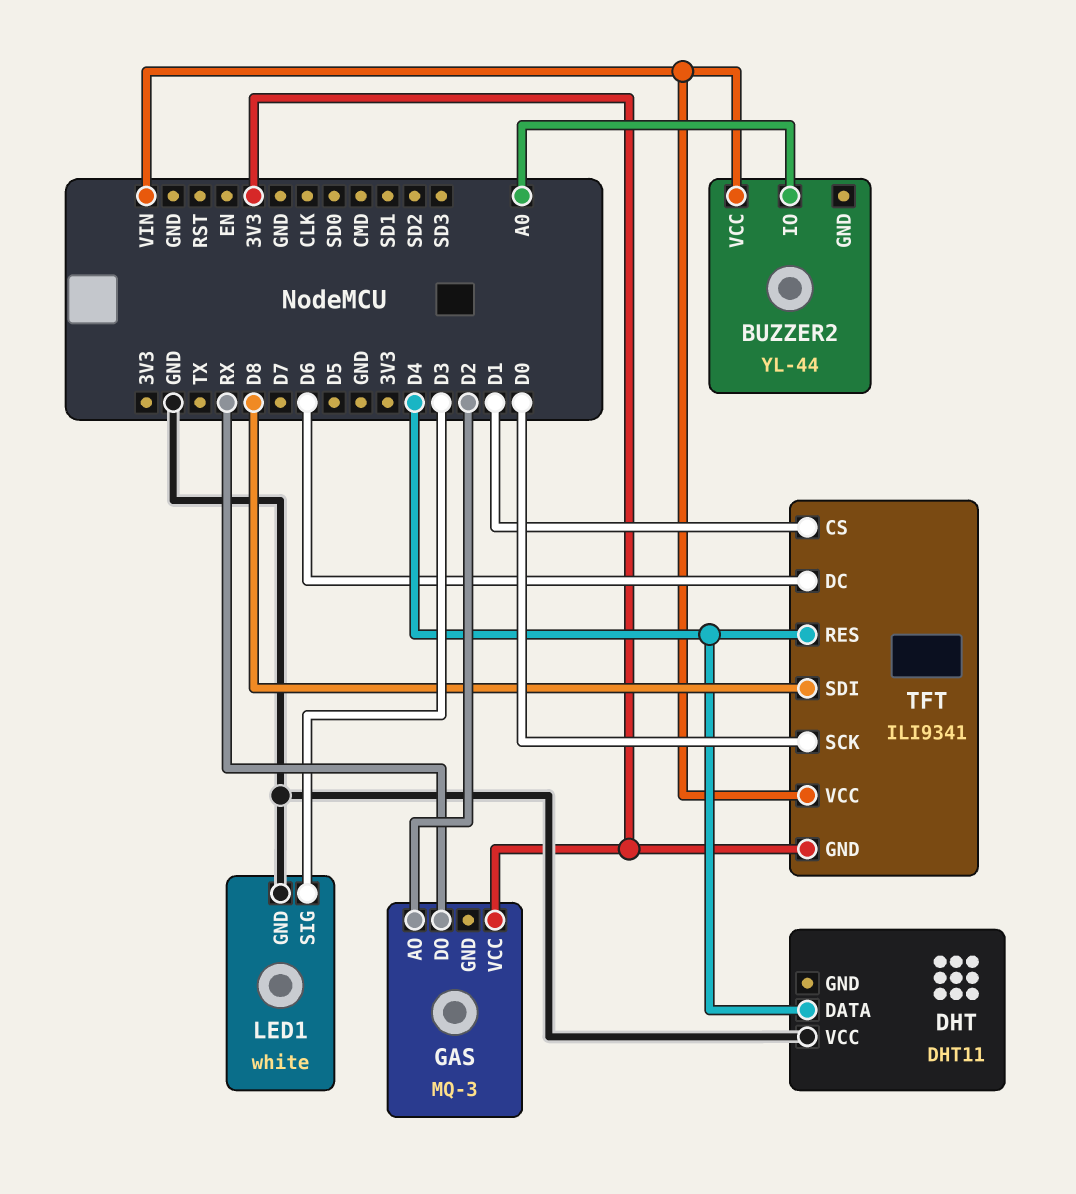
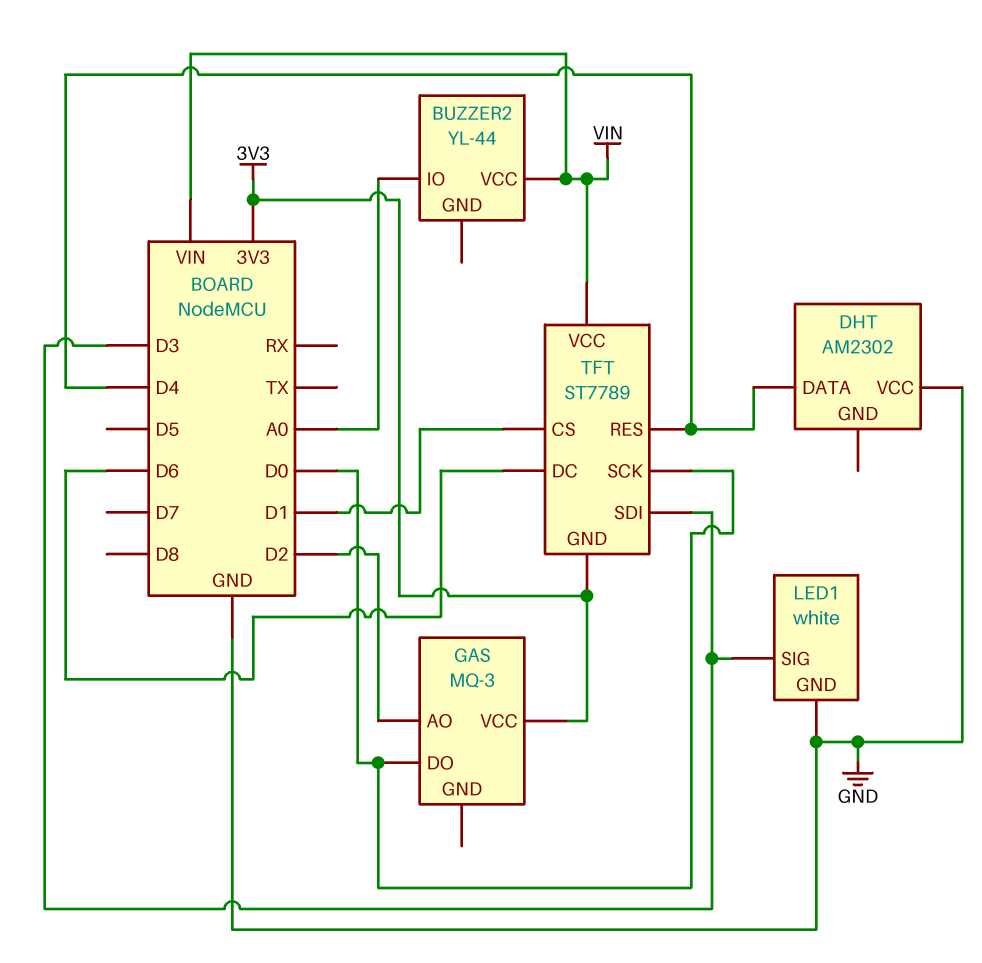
DHT: DHT11 -> AM2302
GAS pin DO: RX -> D0
TFT: ILI9341 -> ST7789
TFT pin SDI: D8 -> D3

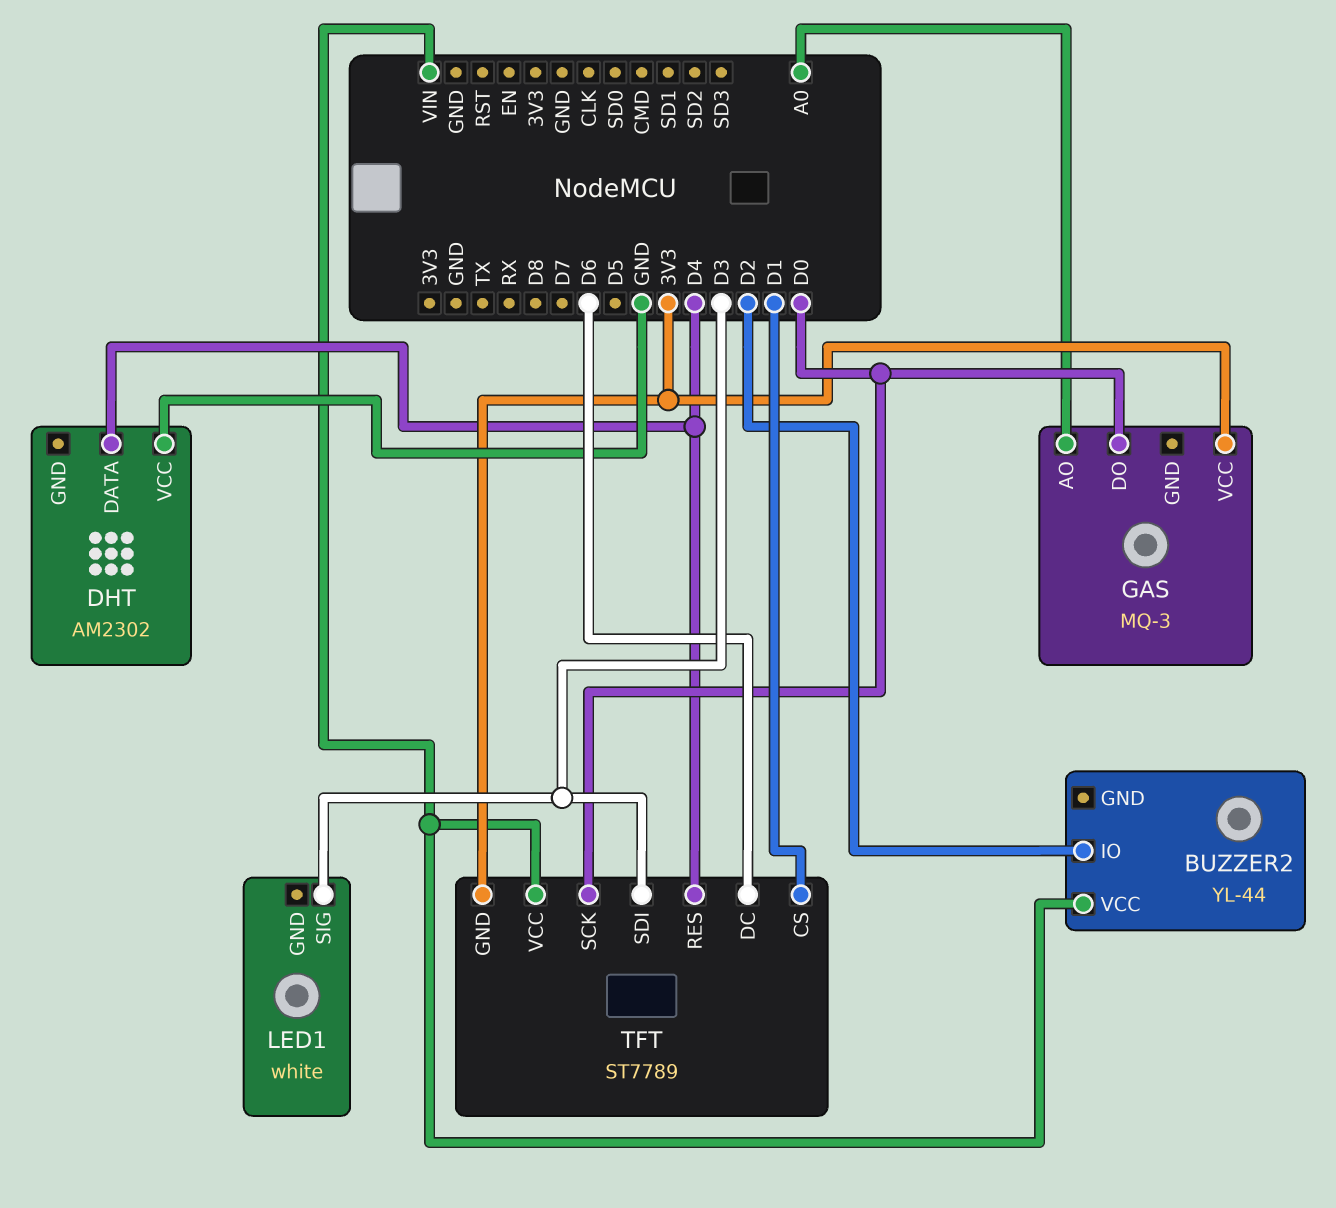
BUZZER2 pin IO: A0 -> D2
GAS pin AO: D2 -> A0
LED1 pin GND: GND -> none

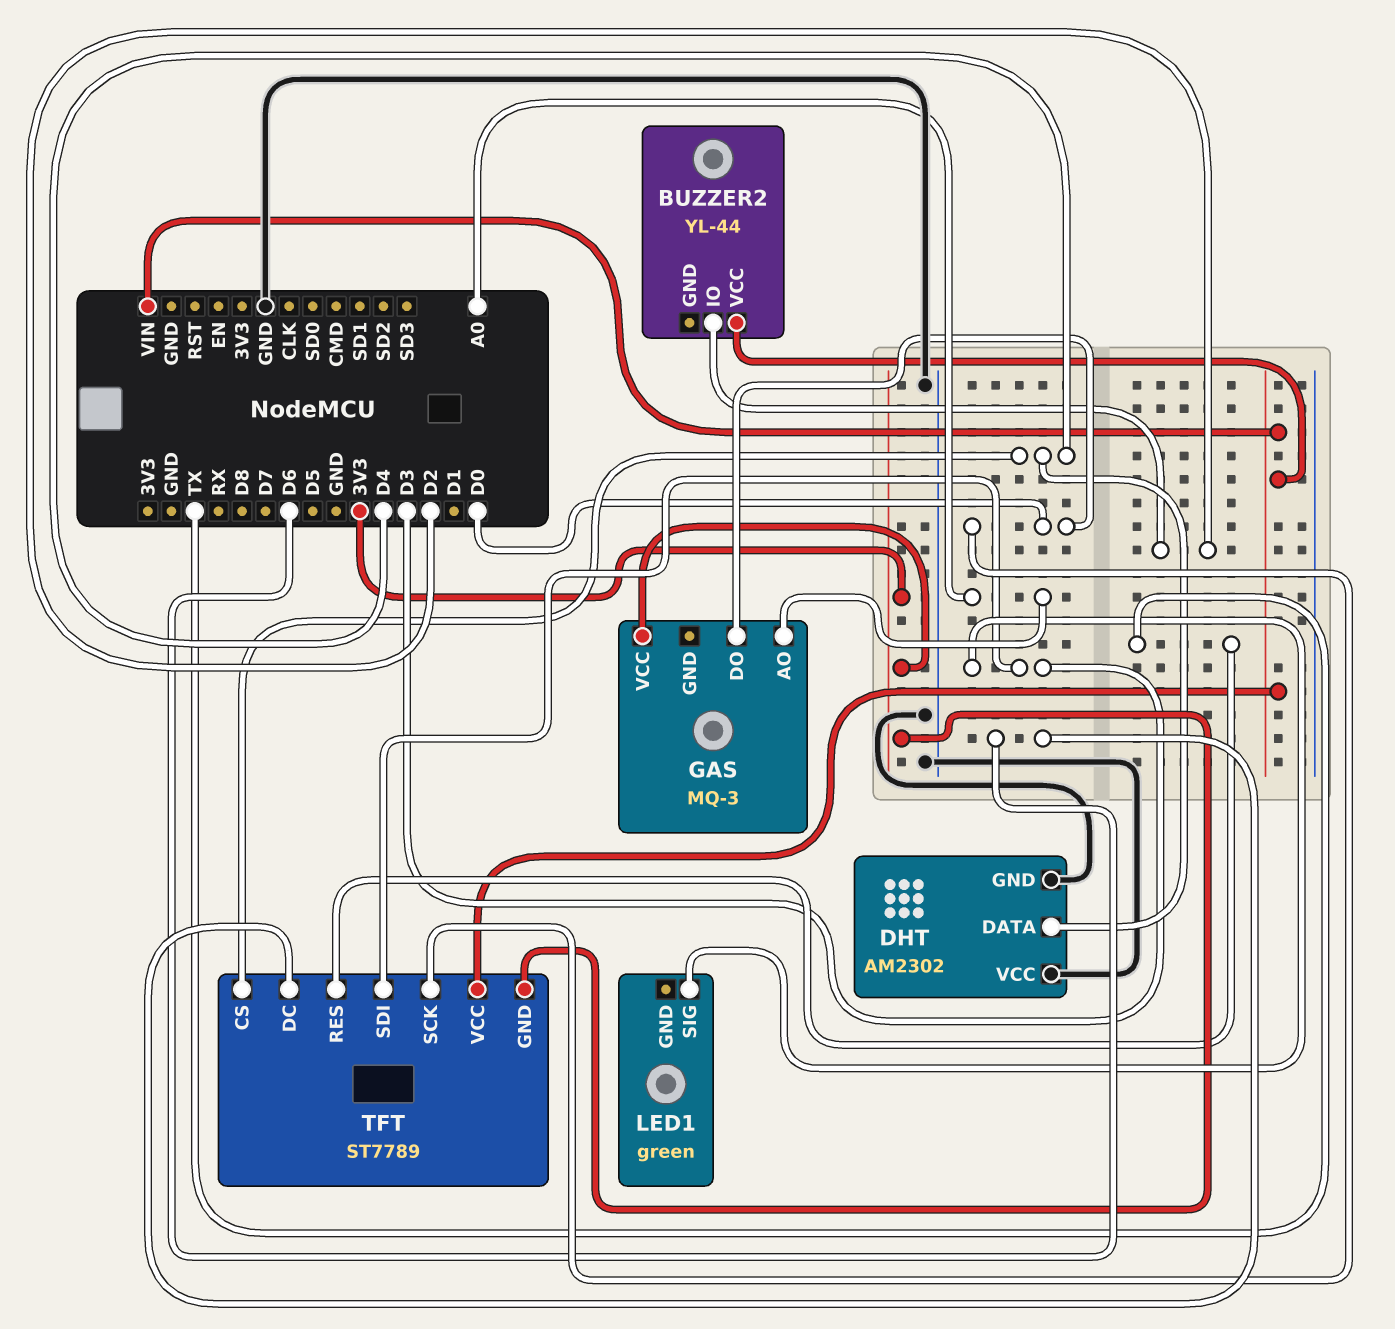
DHT pin GND: none -> GND
LED1: white -> green
TFT pin CS: D1 -> D4
TFT pin RES: D4 -> TX

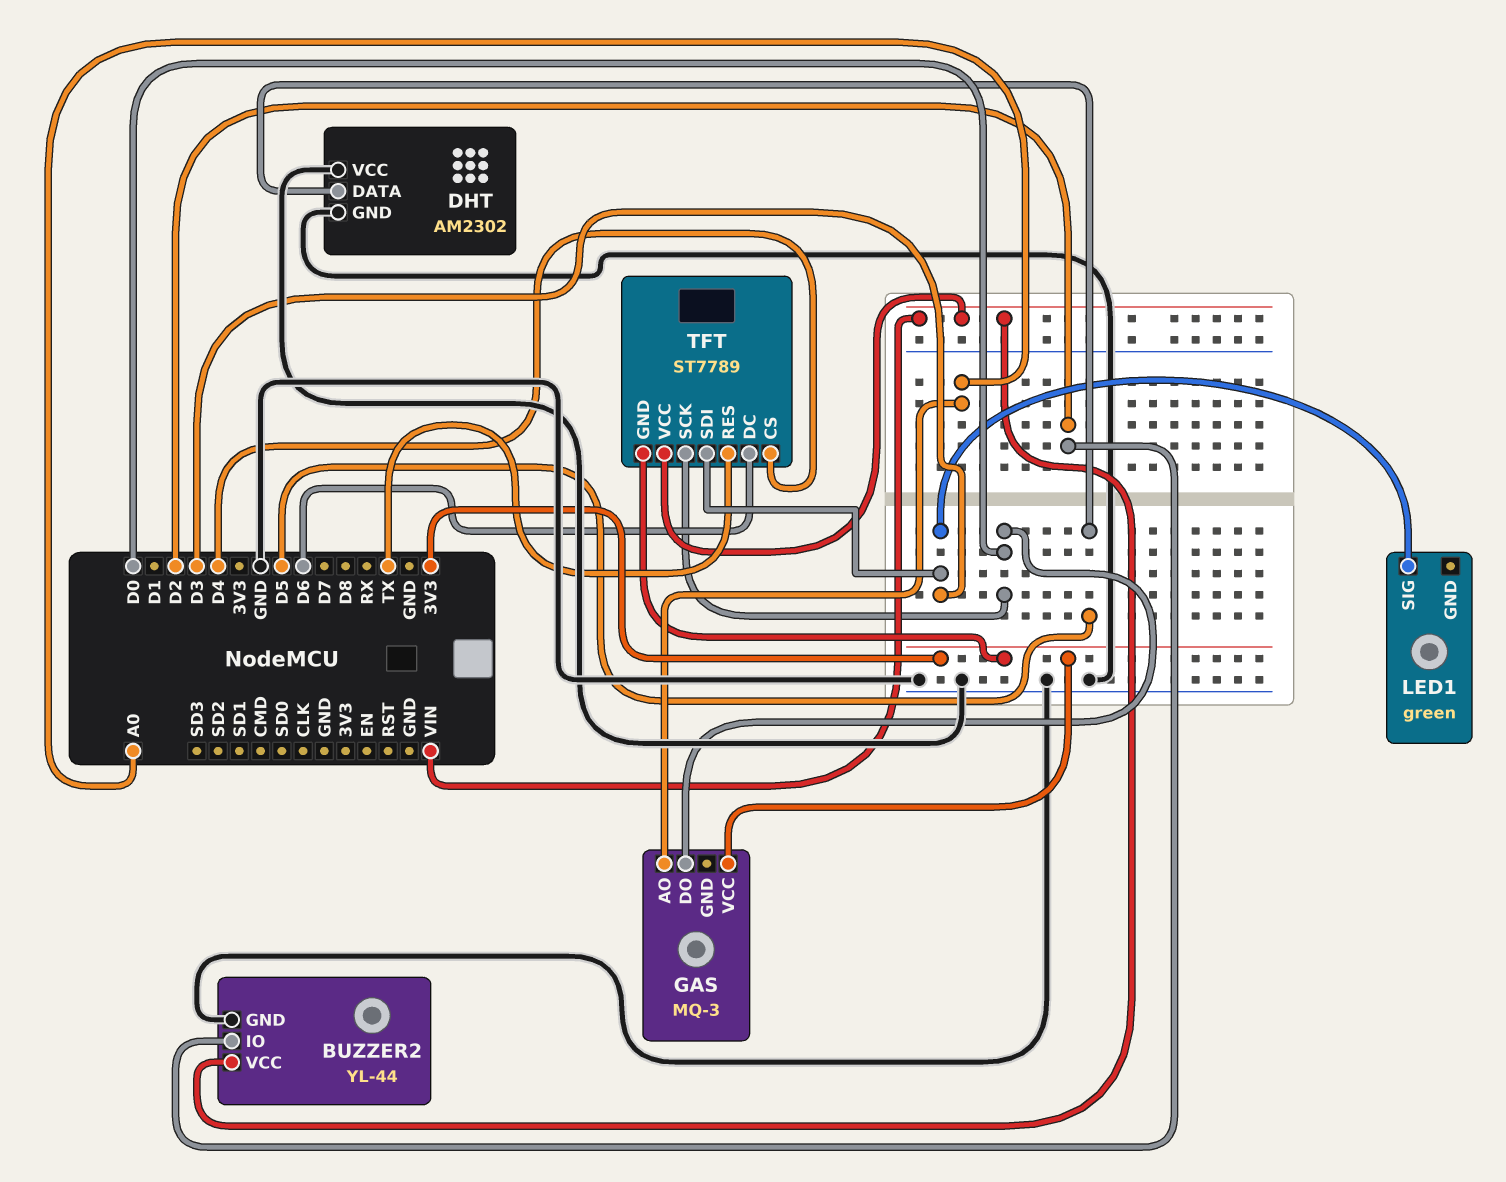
BUZZER2 pin GND: none -> GND
DHT pin DATA: D4 -> D5

